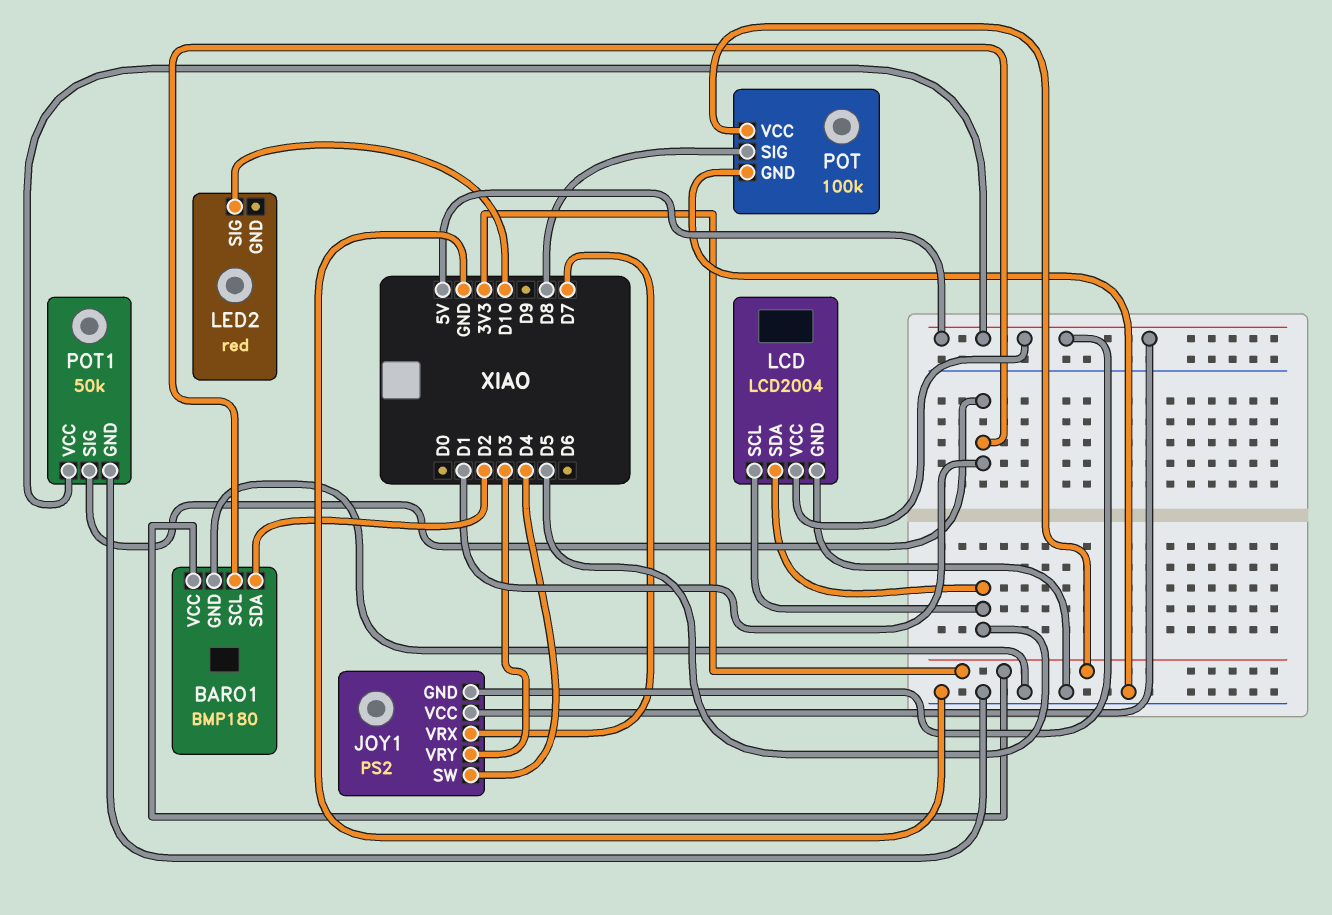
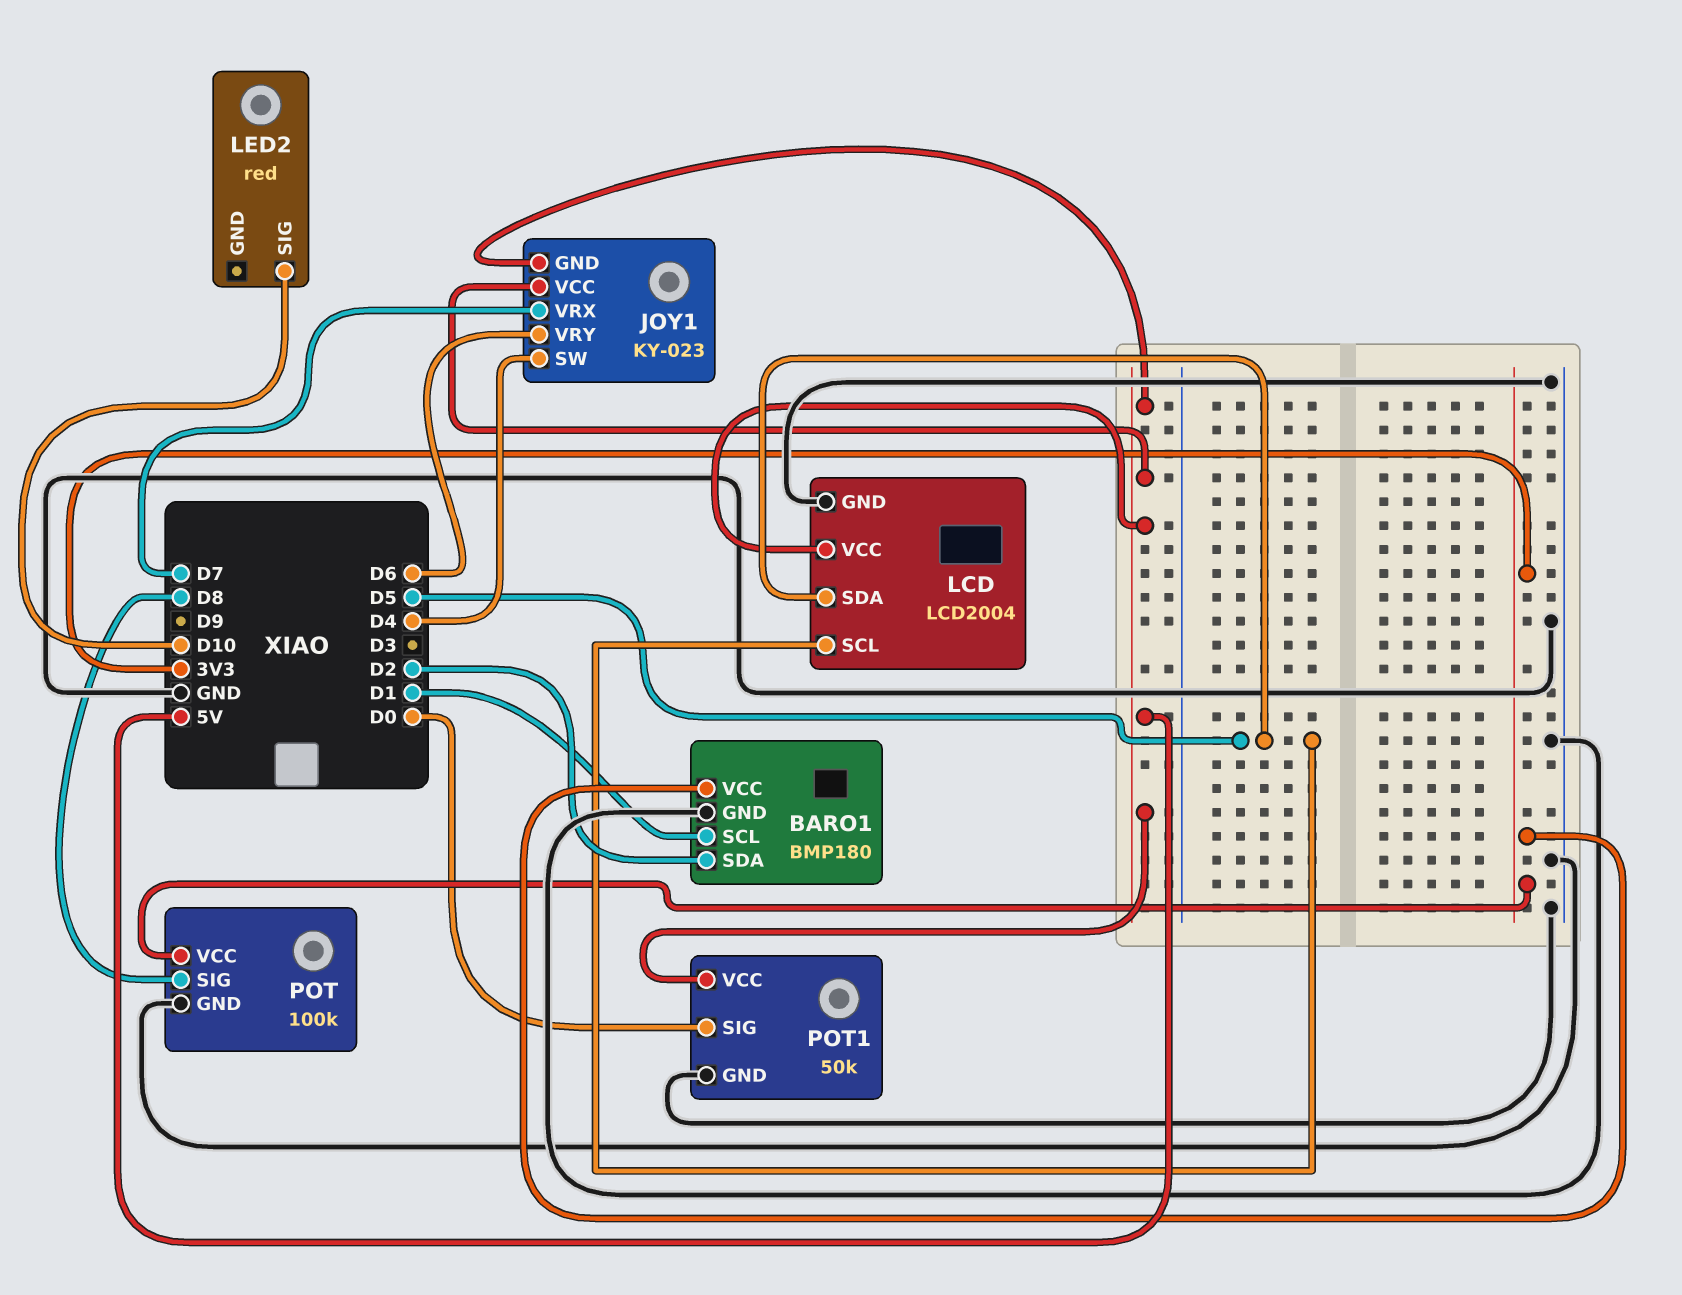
JOY1: PS2 -> KY-023
JOY1 pin VRY: D3 -> D6
POT1 pin SIG: D1 -> D0

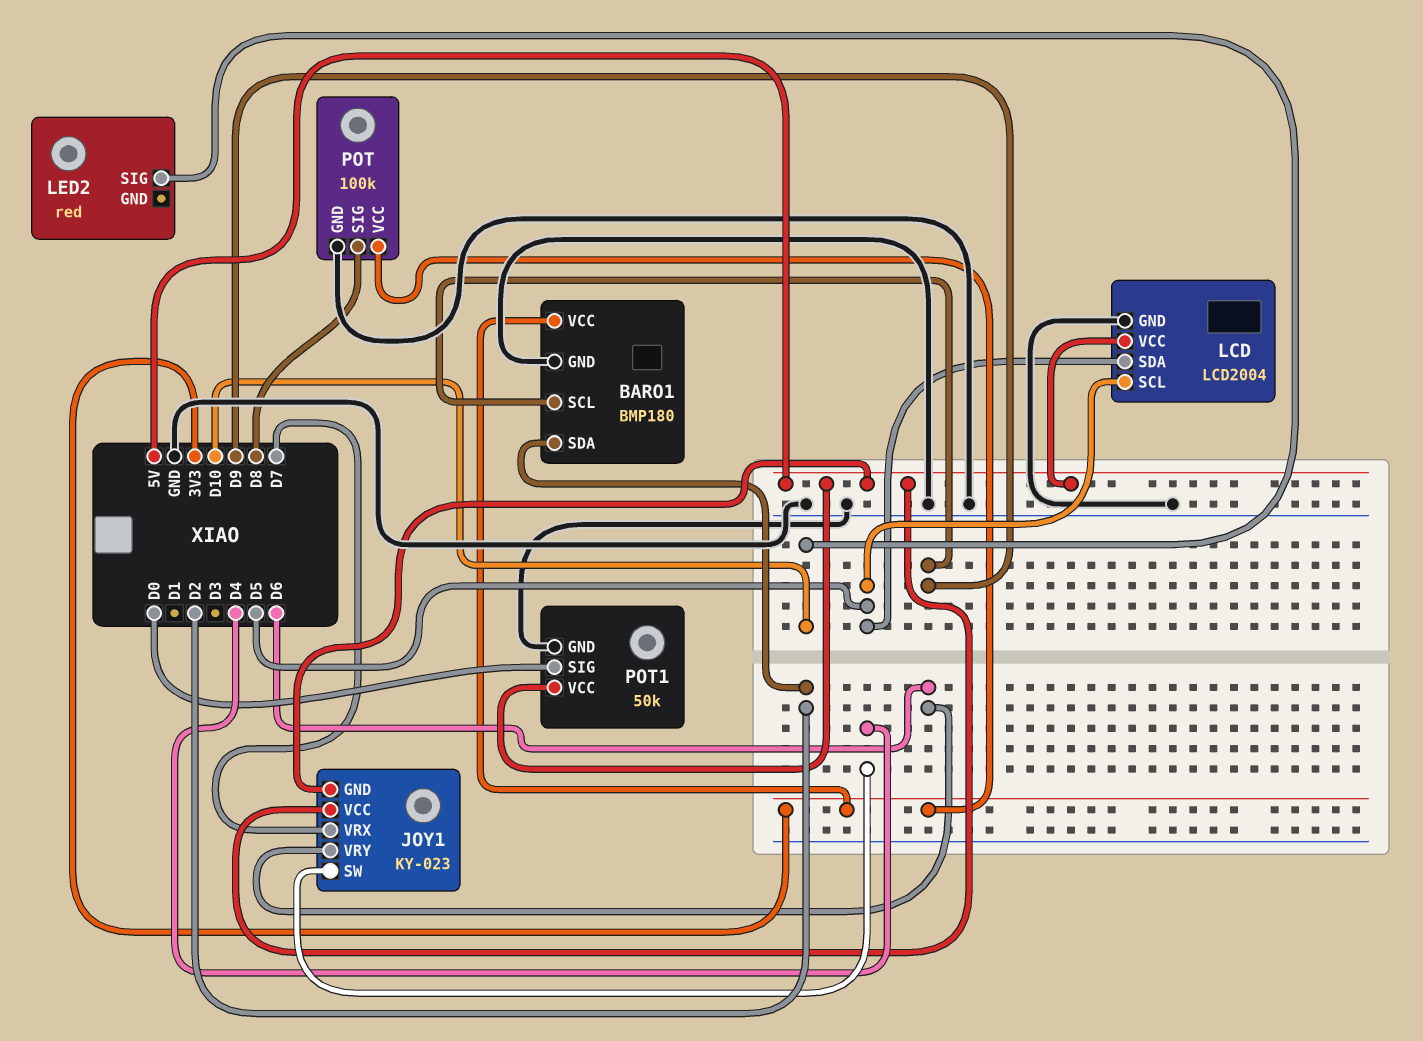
BARO1 pin SCL: D1 -> D9

